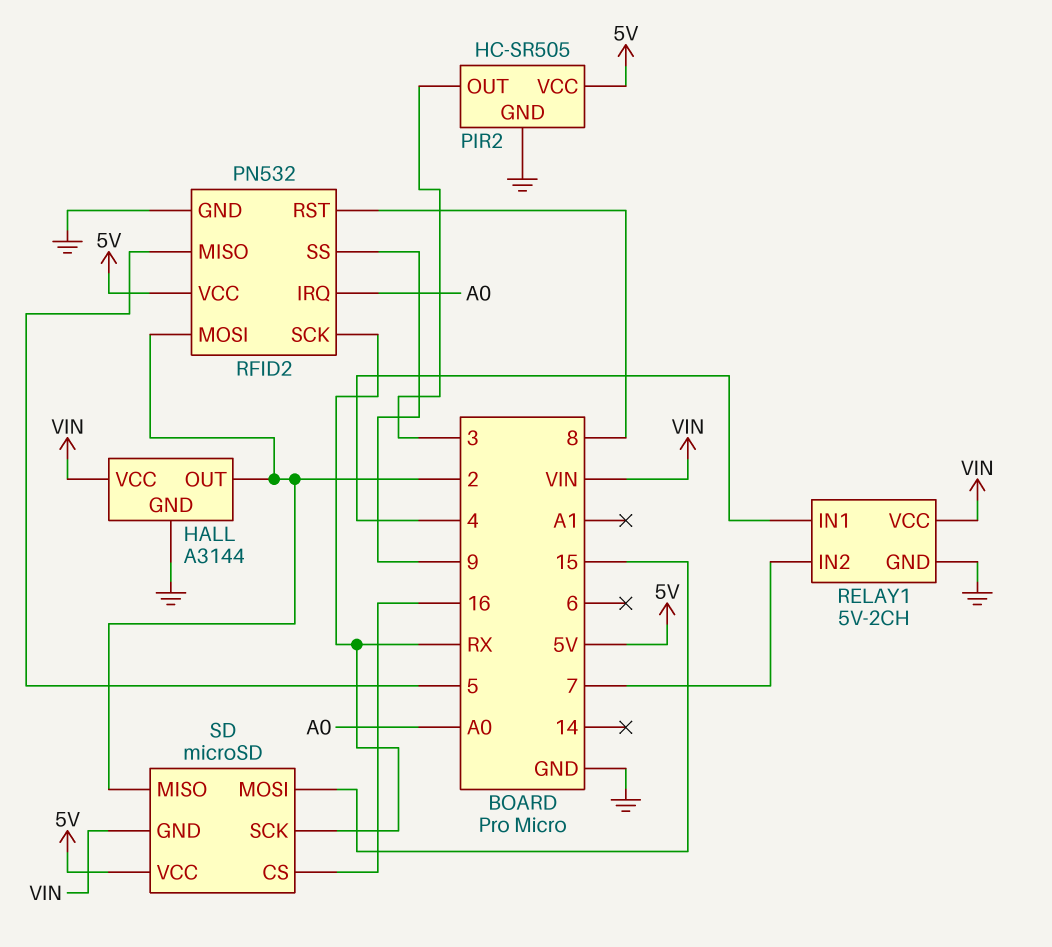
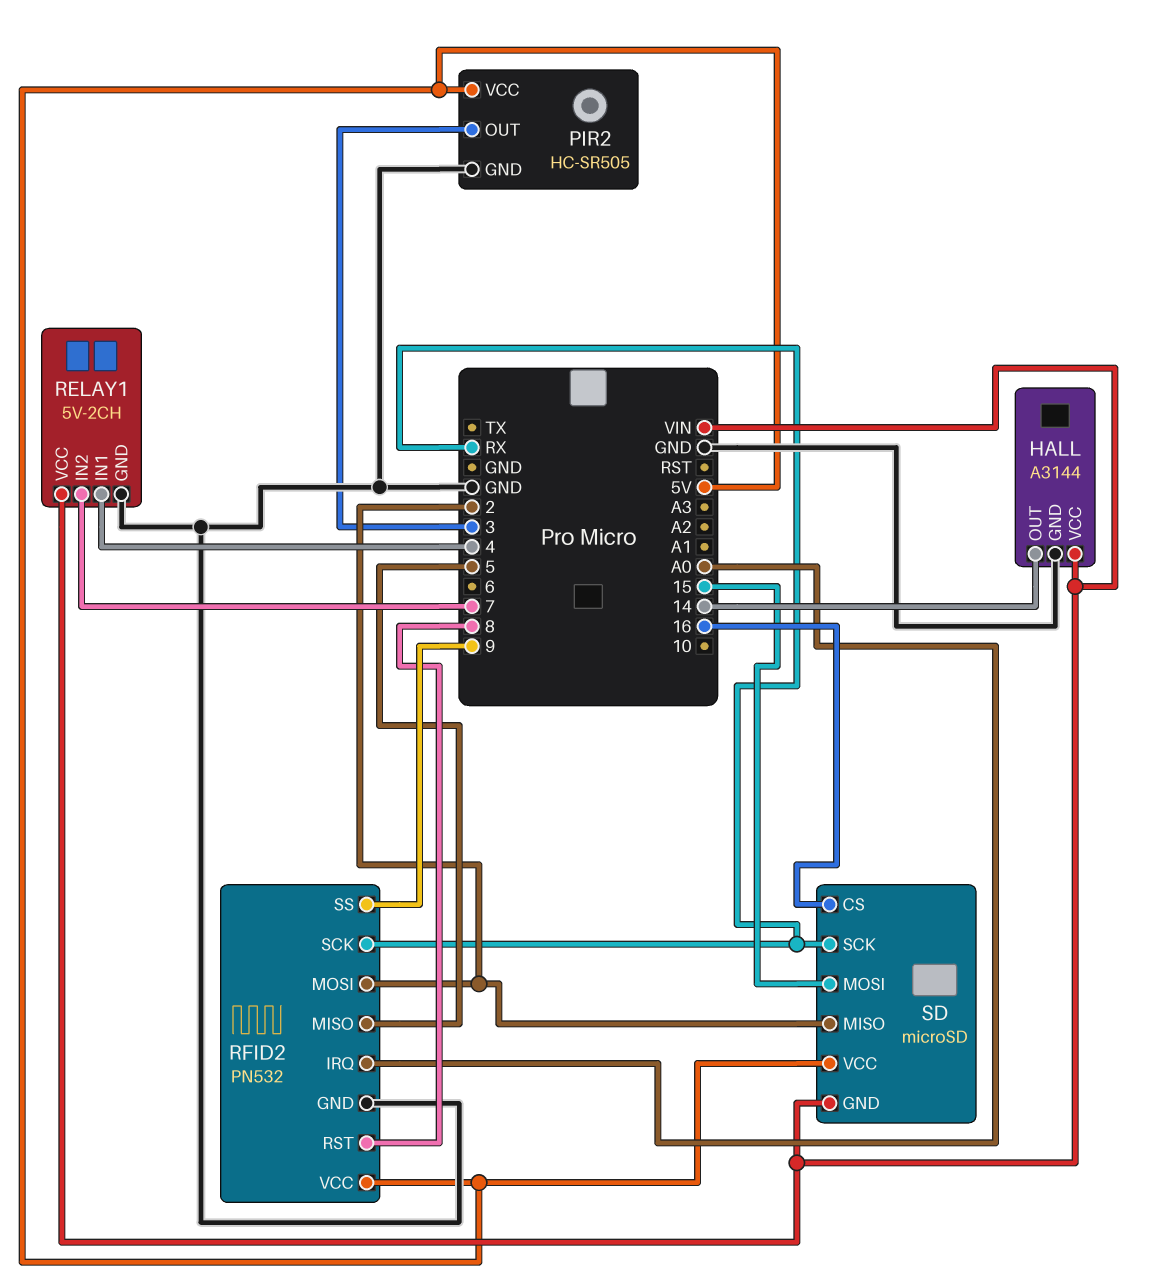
HALL pin OUT: 2 -> 14

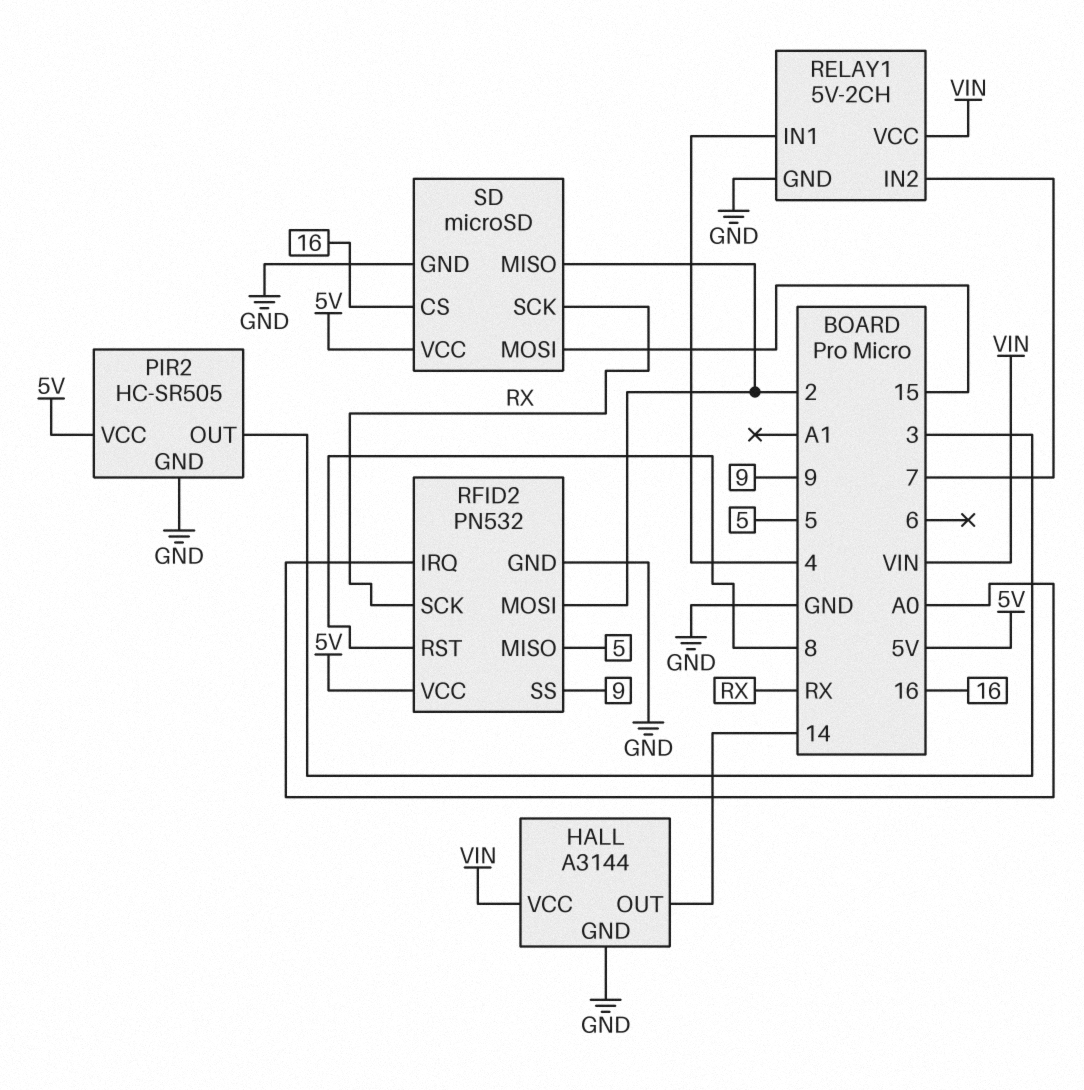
SD pin GND: VIN -> GND

